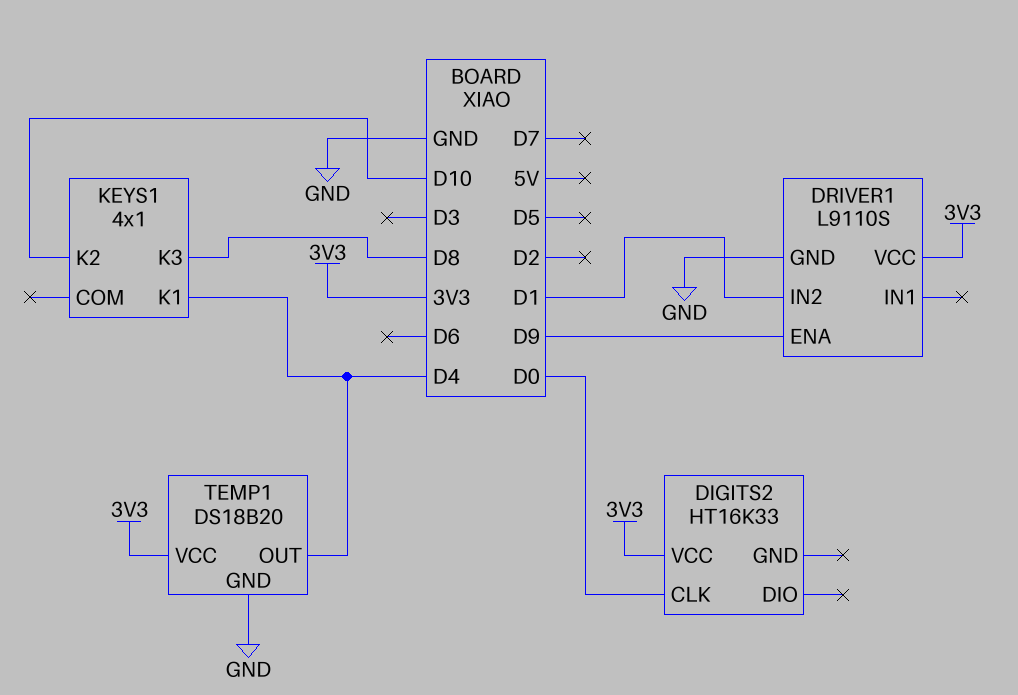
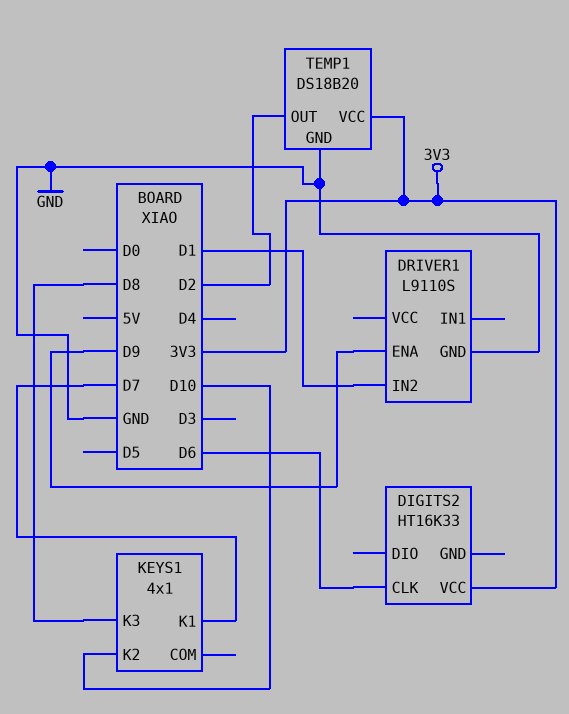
DIGITS2 pin CLK: D0 -> D6
DRIVER1 pin VCC: 3V3 -> none
KEYS1 pin K1: D4 -> D7
TEMP1 pin OUT: D4 -> D2

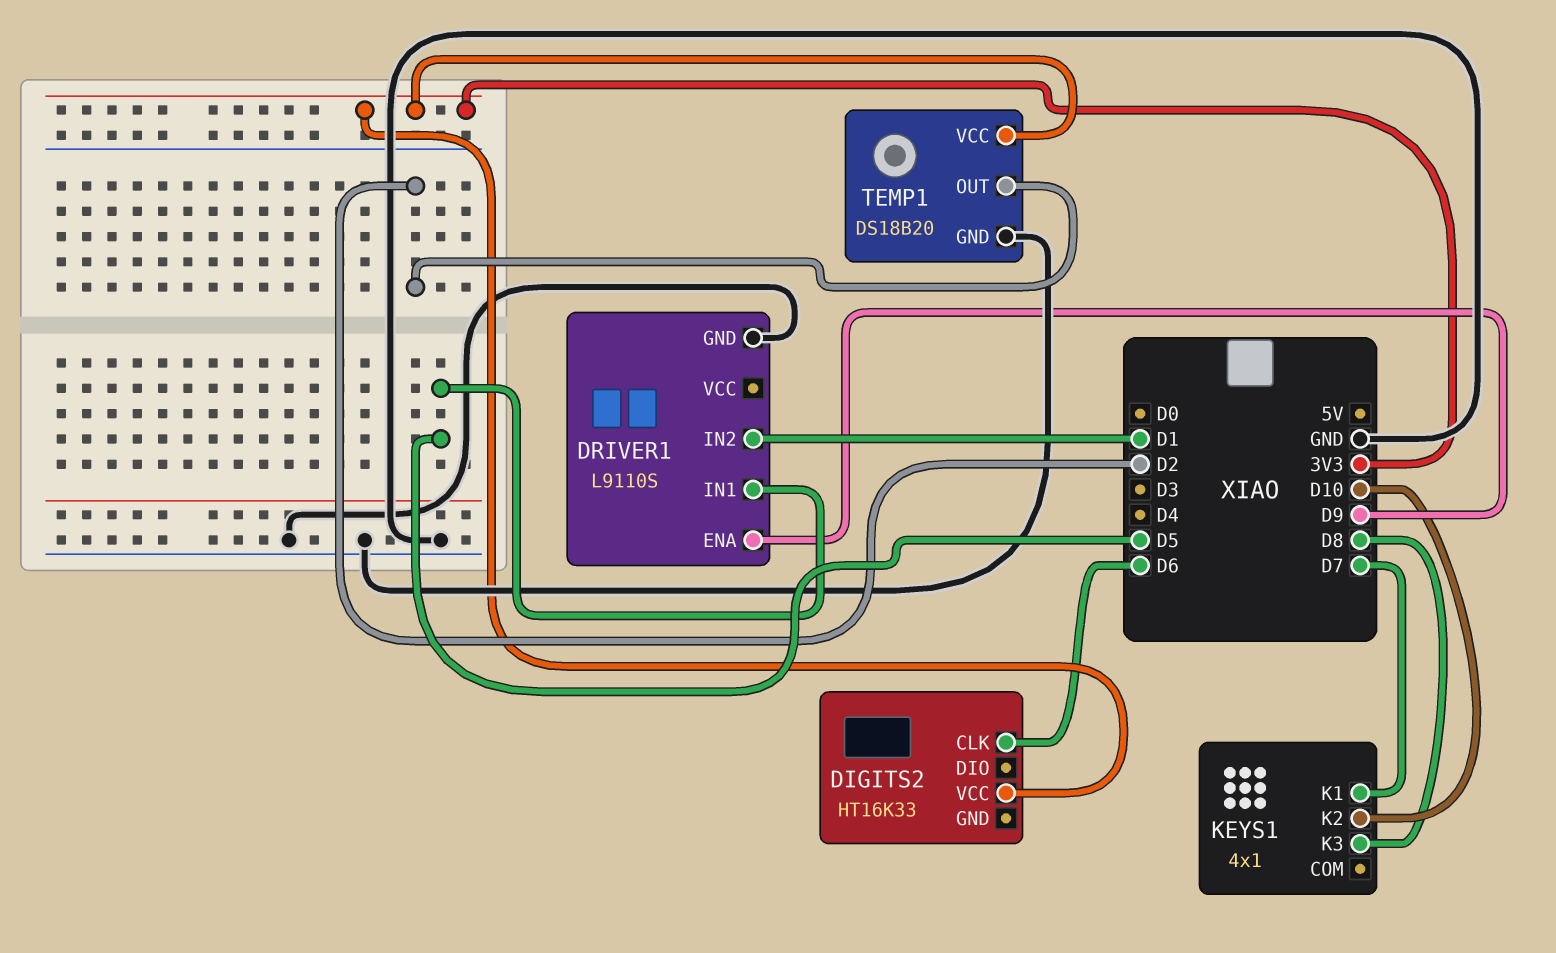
DRIVER1 pin IN1: none -> D5

